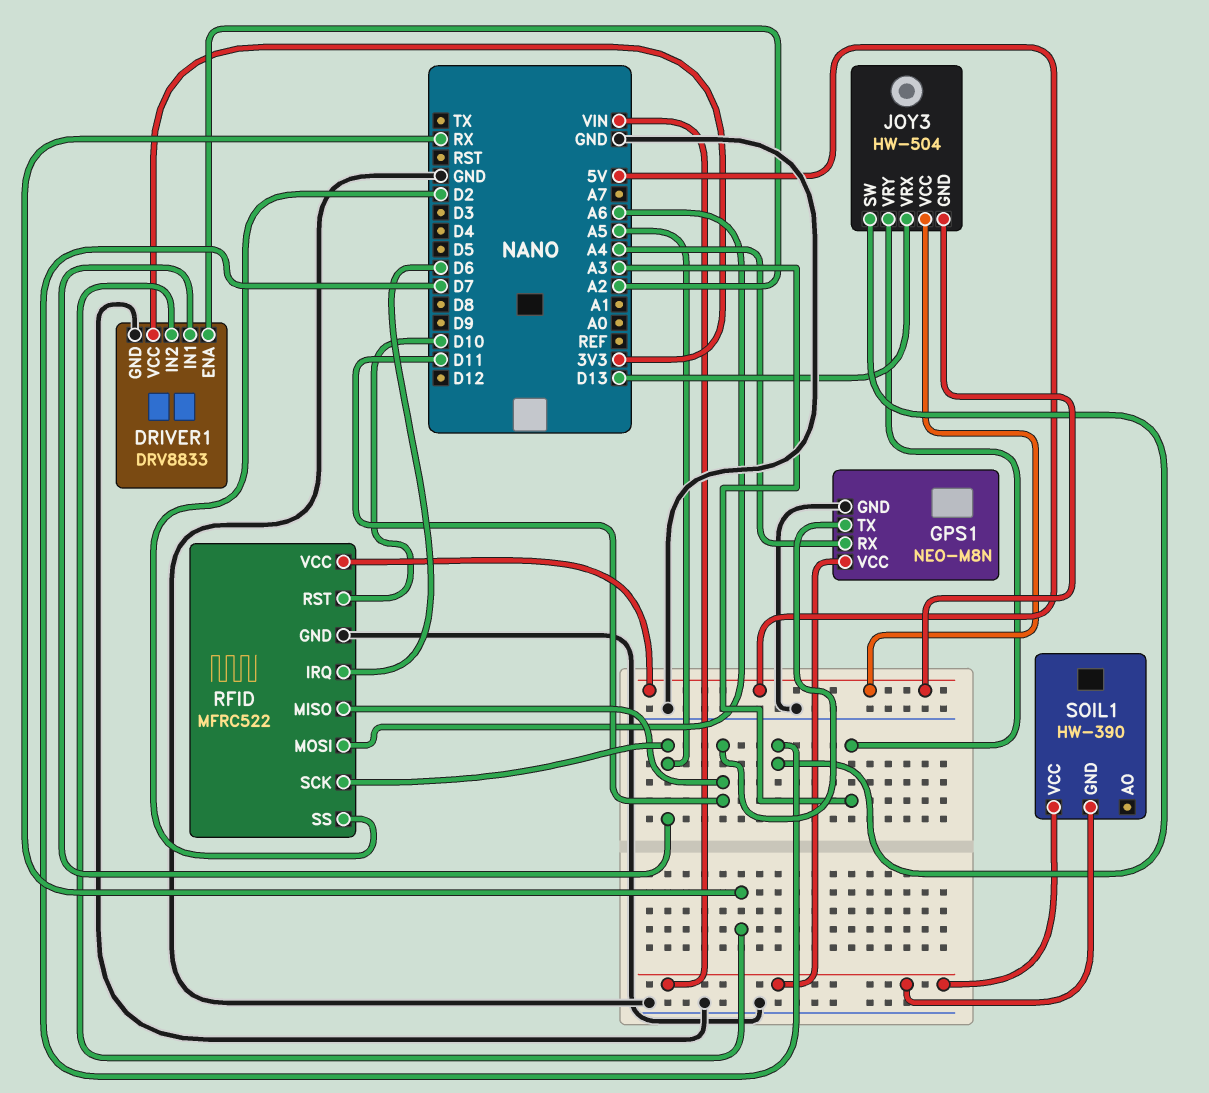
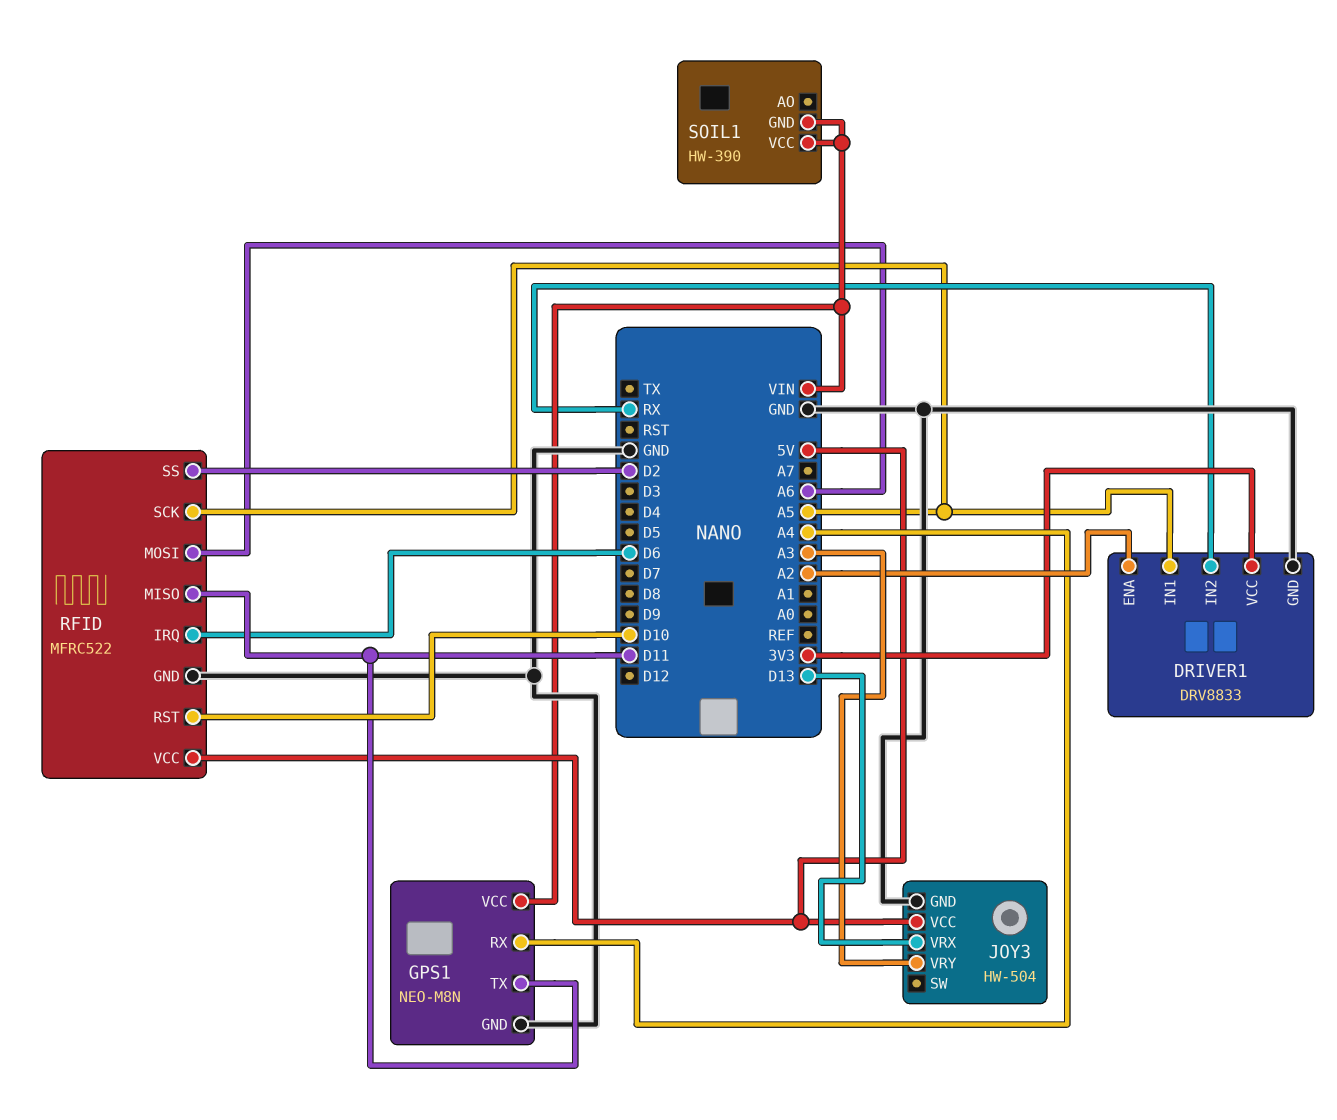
JOY3 pin GND: 5V -> GND
JOY3 pin SW: D7 -> none

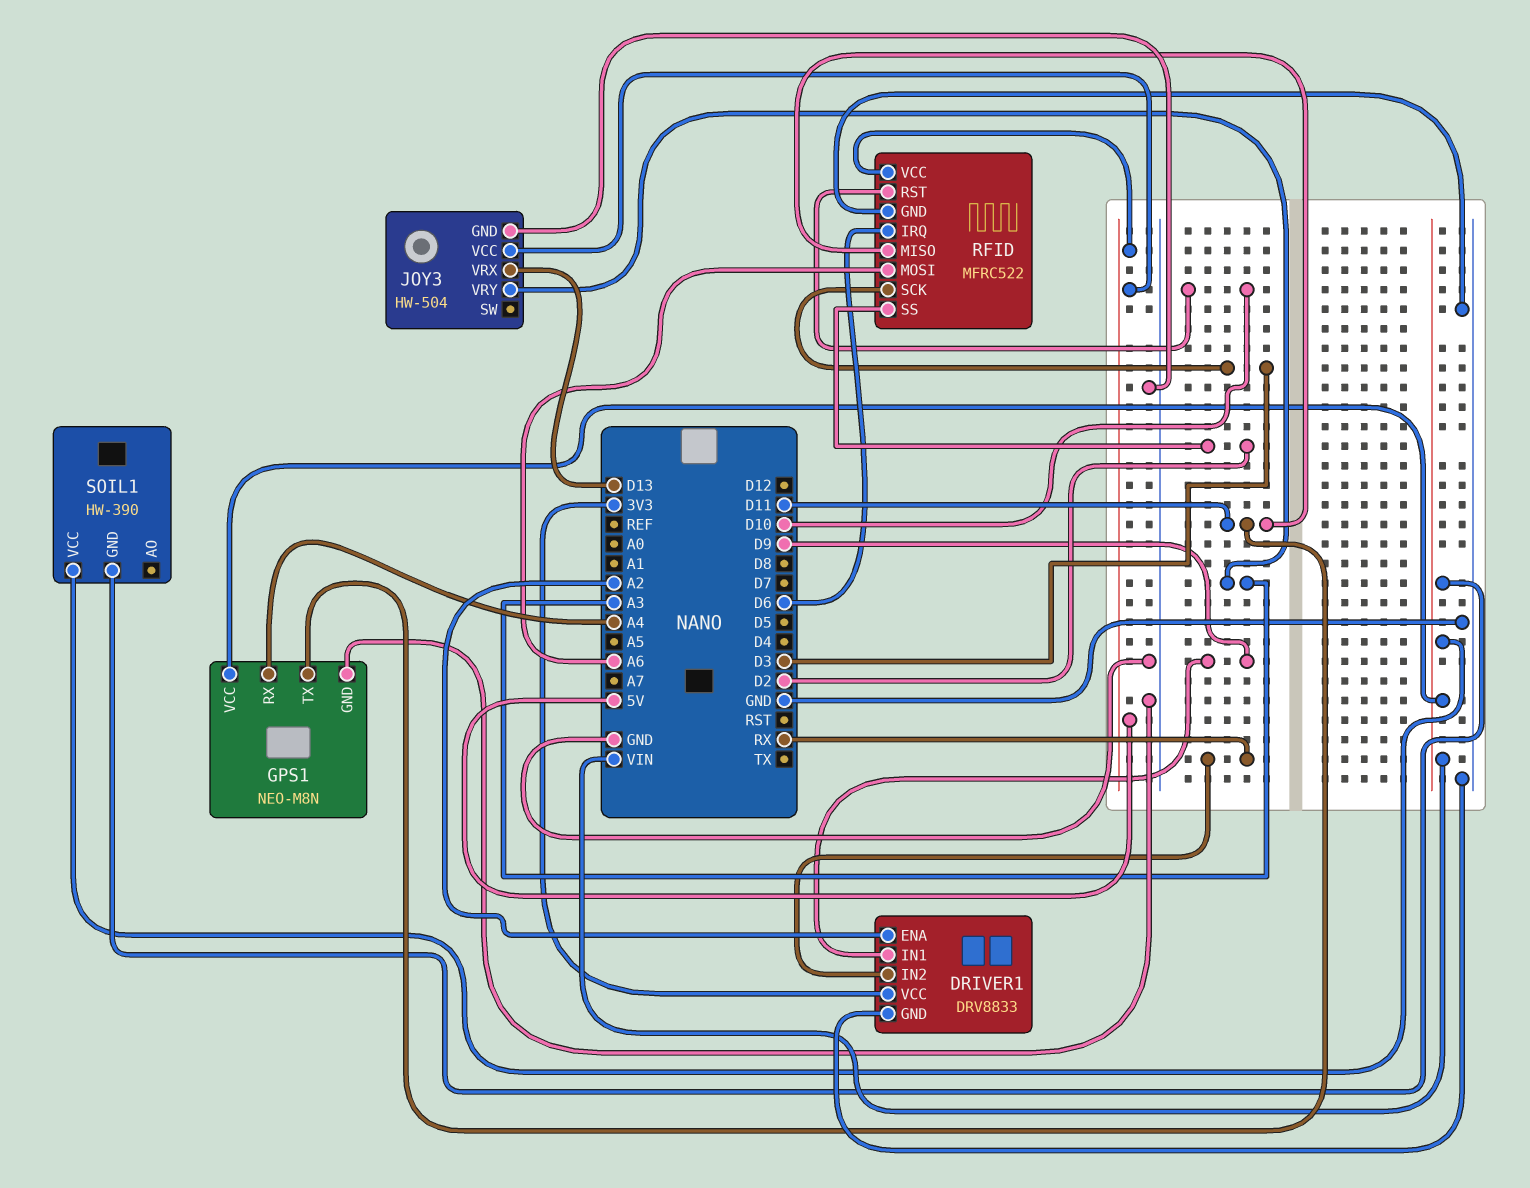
DRIVER1 pin IN1: A5 -> D9
RFID pin SCK: A5 -> D3

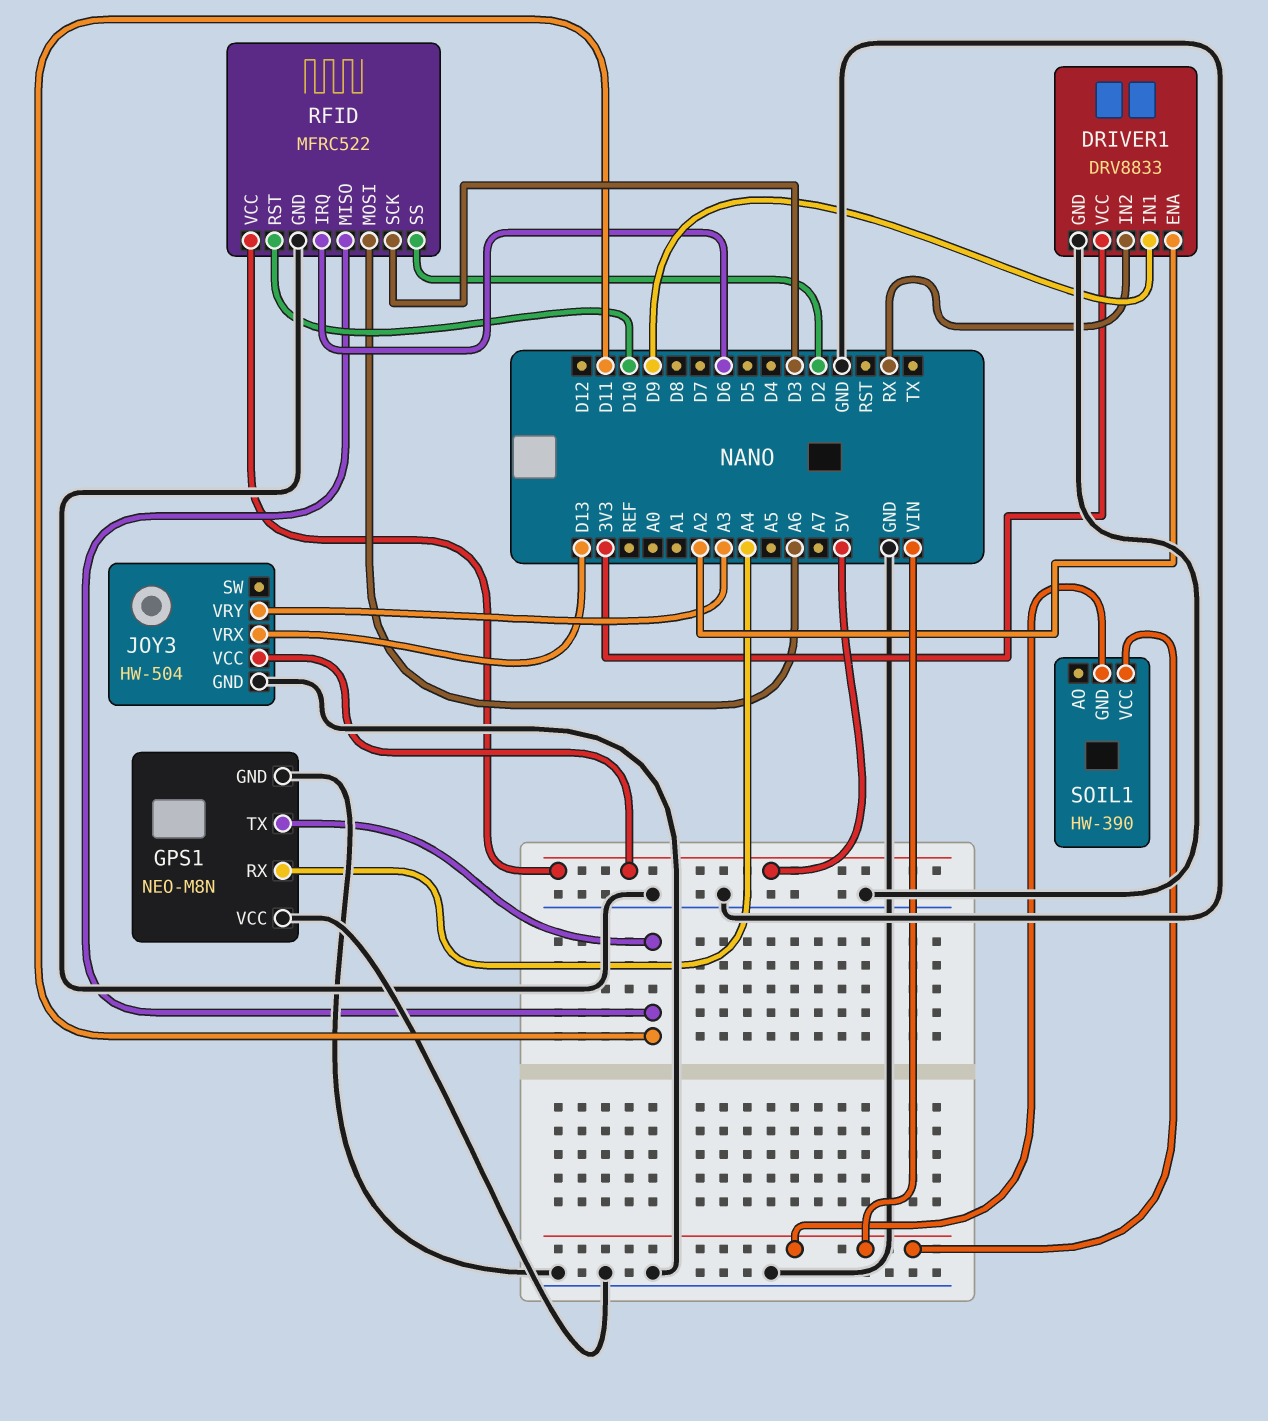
GPS1 pin VCC: VIN -> GND

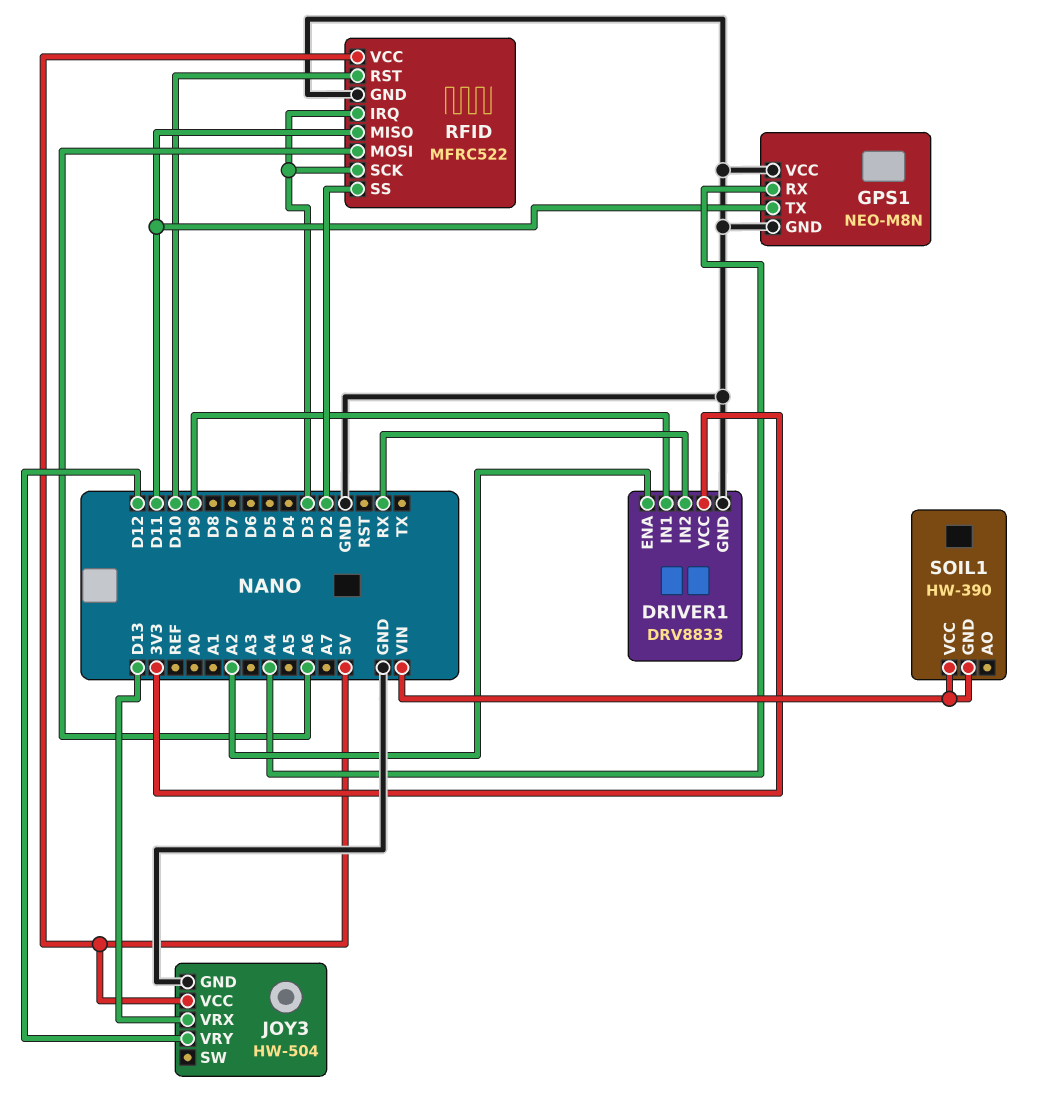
JOY3 pin VRY: A3 -> D12
RFID pin IRQ: D6 -> D3

